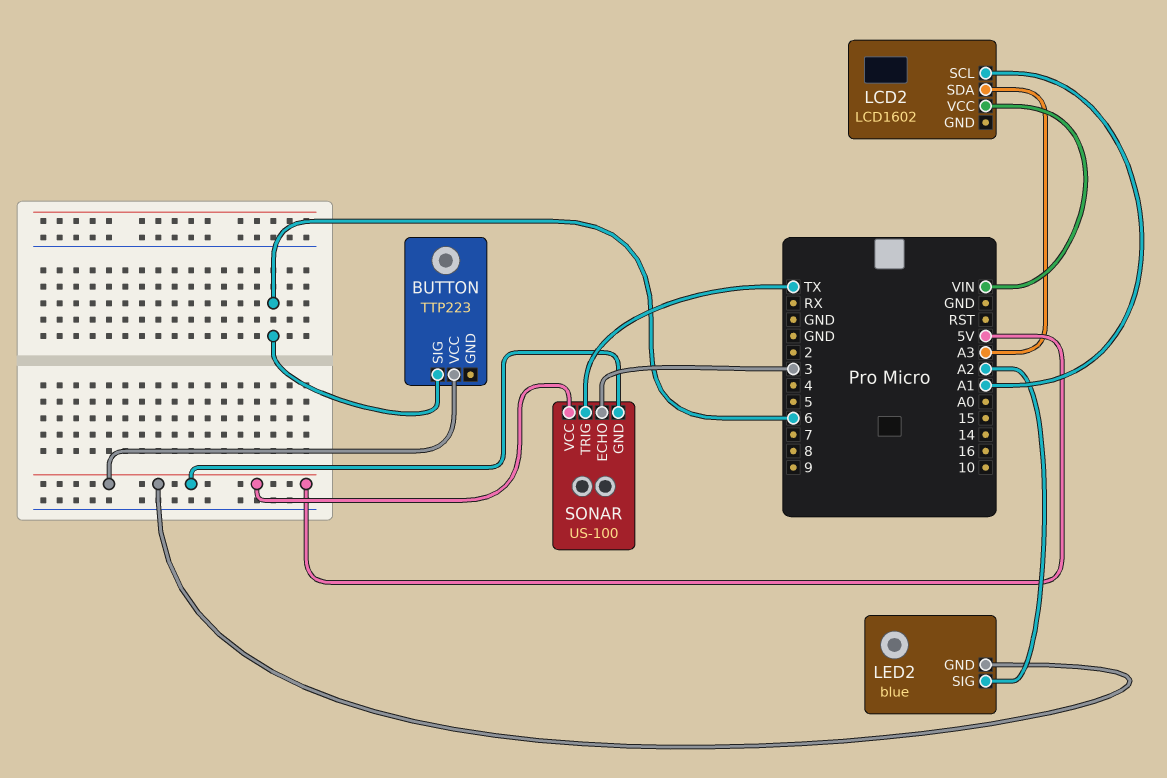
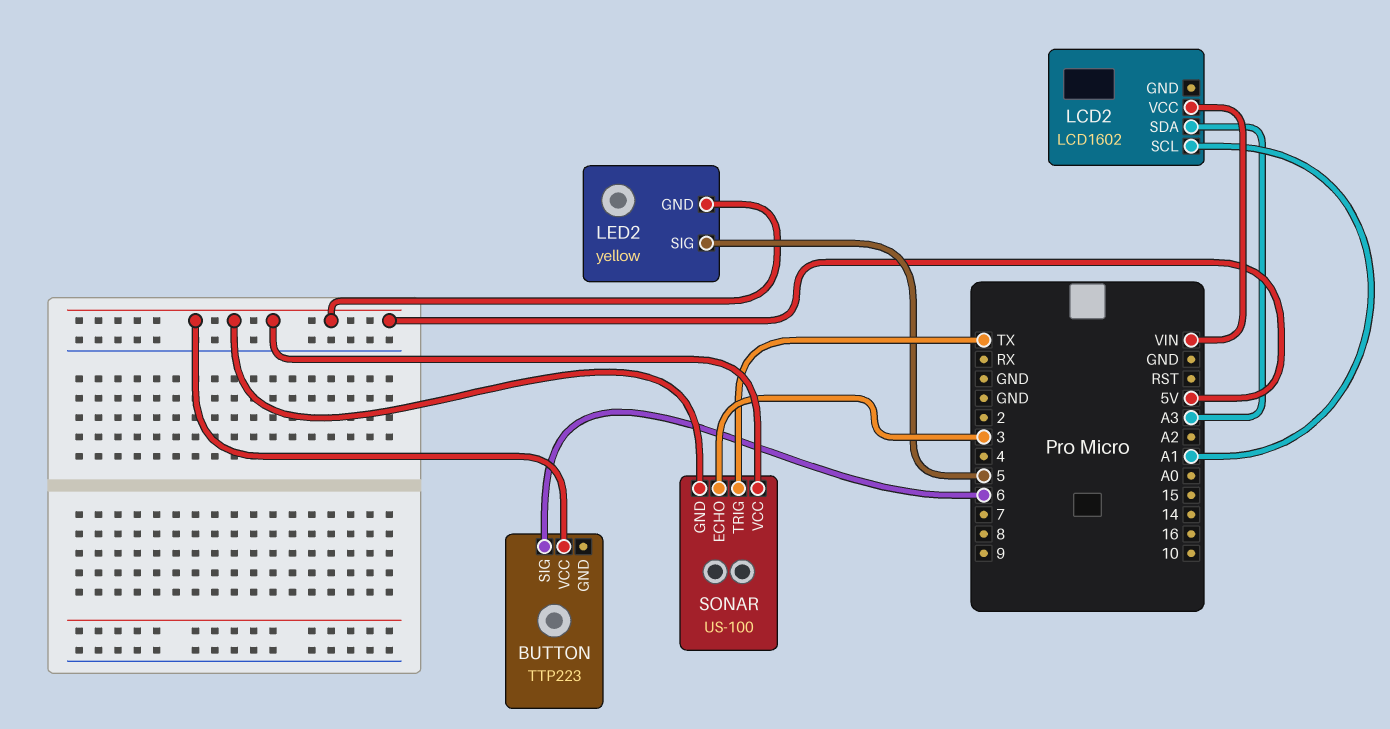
LED2: blue -> yellow
LED2 pin SIG: A2 -> 5

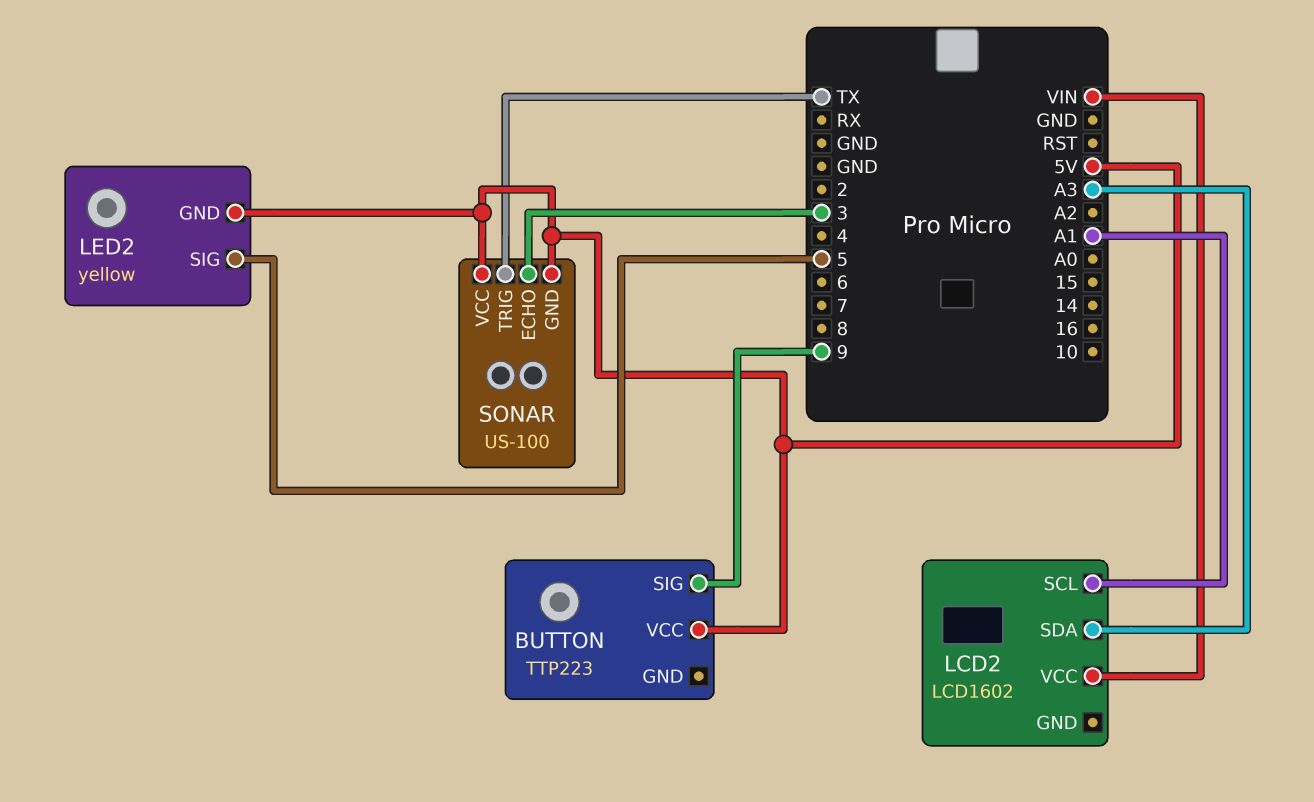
BUTTON pin SIG: 6 -> 9

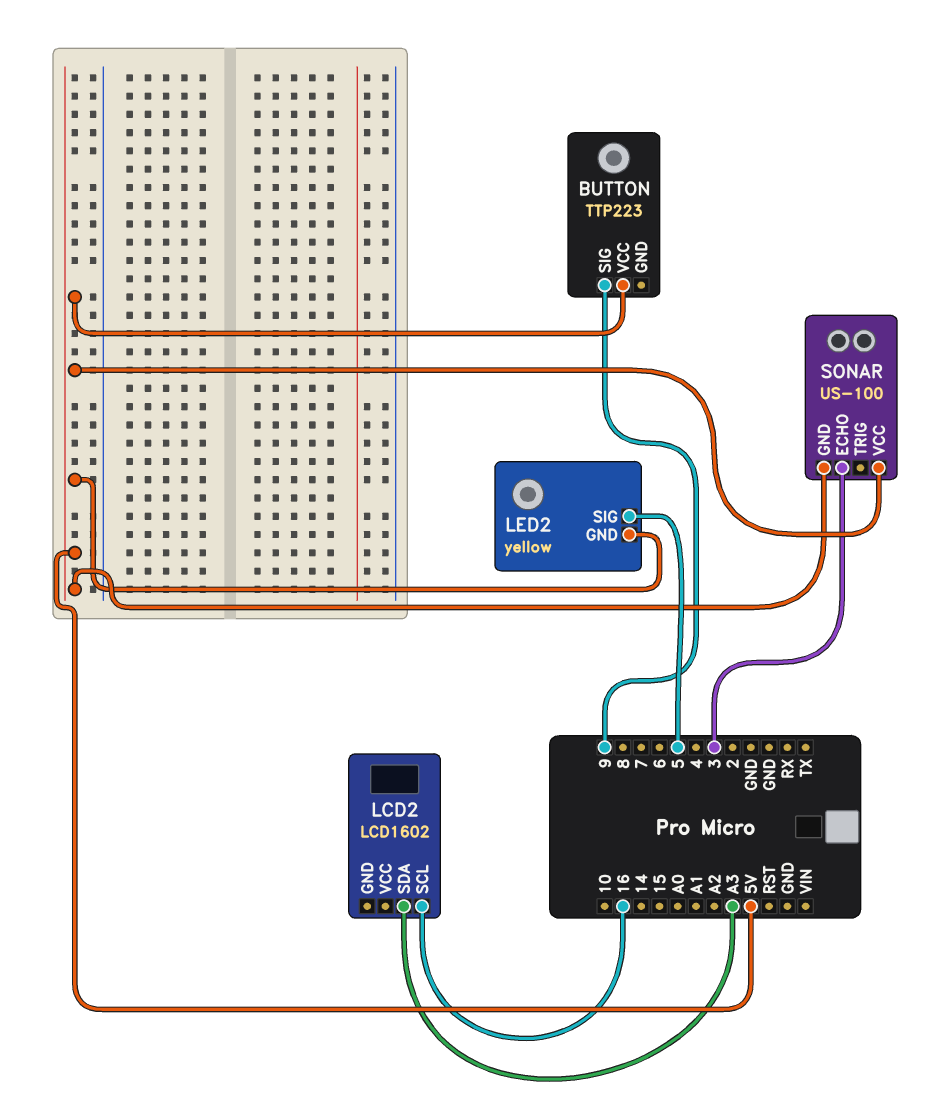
LCD2 pin SCL: A1 -> 16
LCD2 pin VCC: VIN -> none
SONAR pin TRIG: TX -> none

